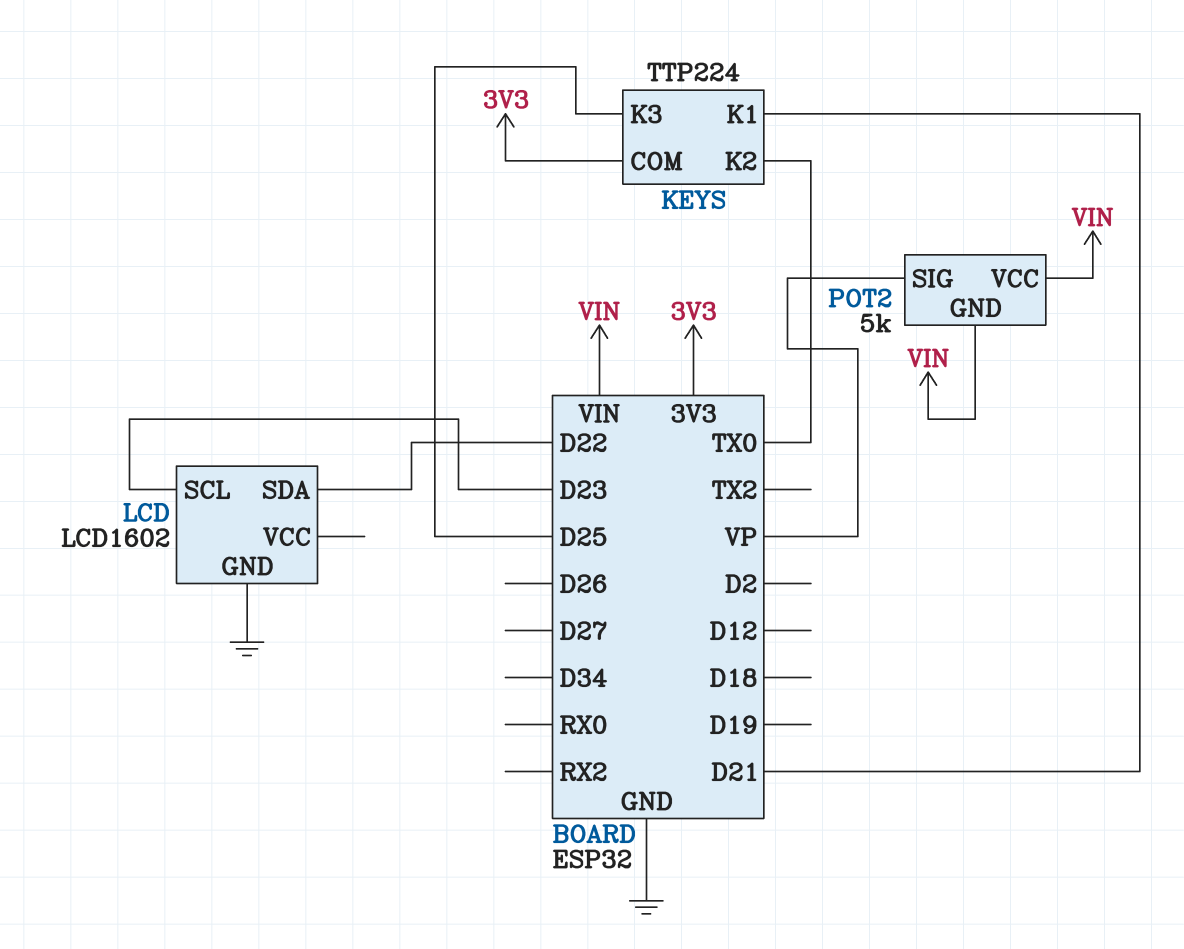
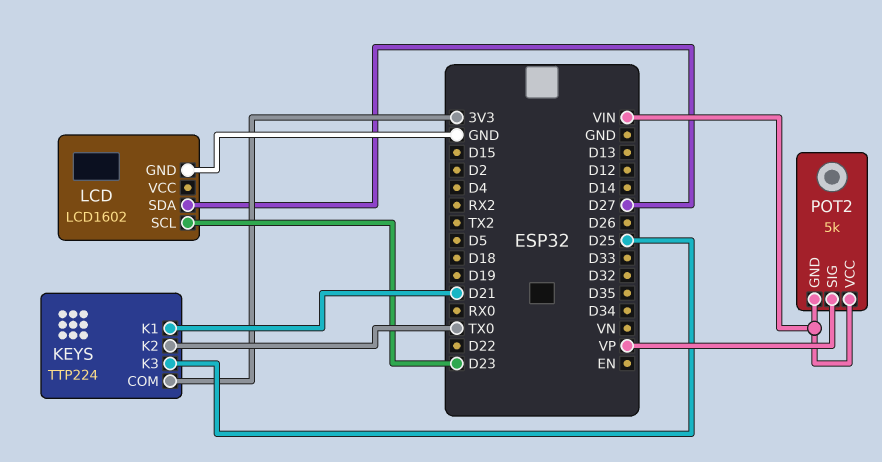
LCD pin SDA: D22 -> D27

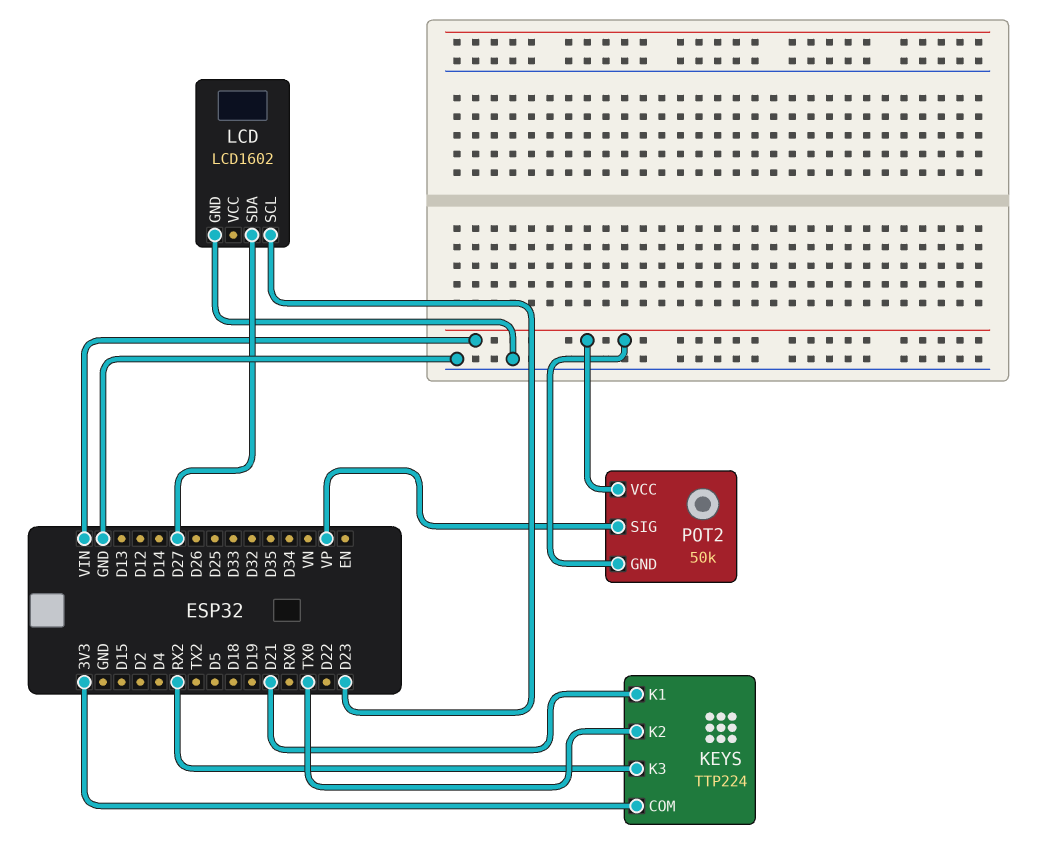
KEYS pin K3: D25 -> RX2
POT2: 5k -> 50k

